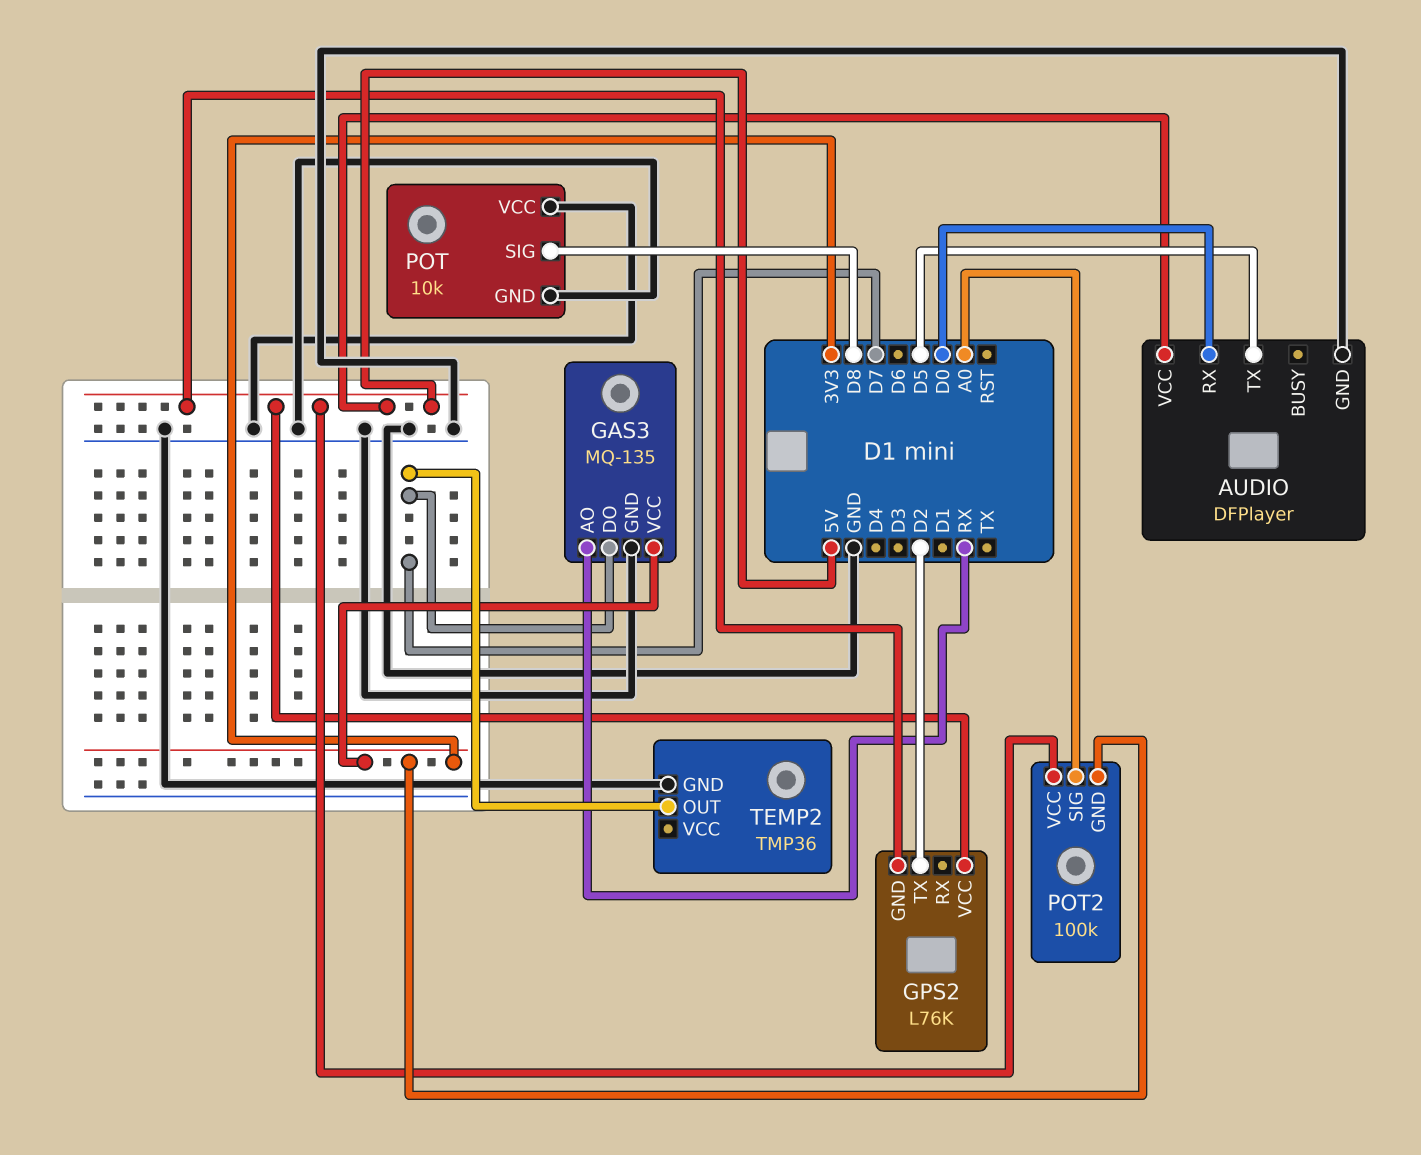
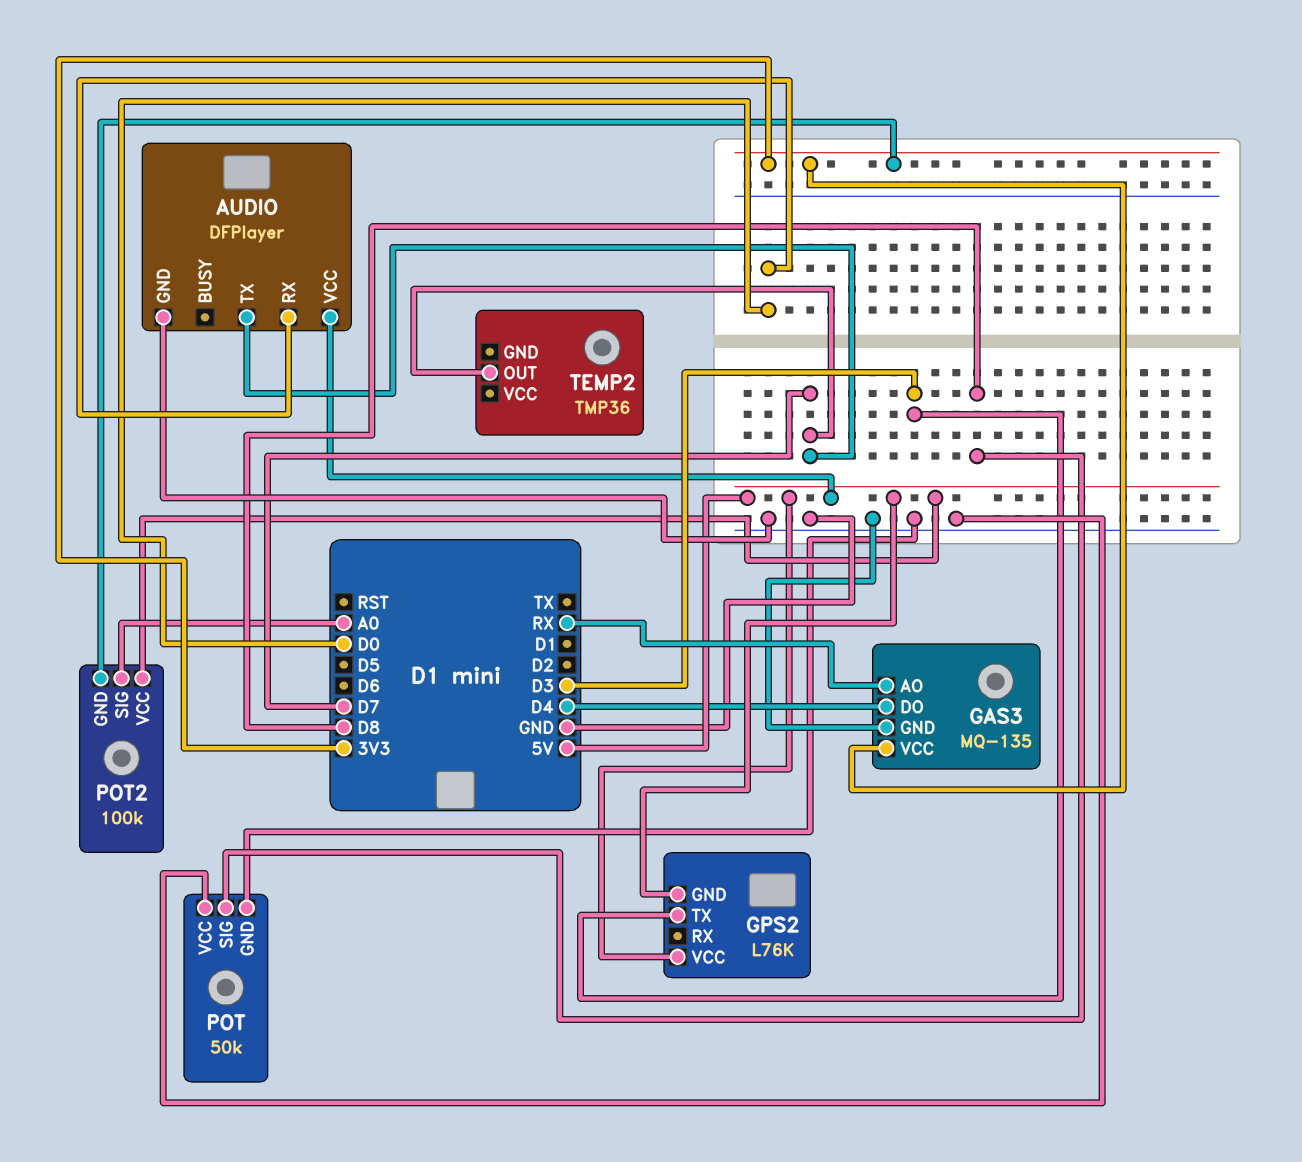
AUDIO pin TX: D5 -> D7
GAS3 pin DO: D7 -> D4
GPS2 pin TX: D2 -> D3
POT: 10k -> 50k
TEMP2 pin GND: GND -> none

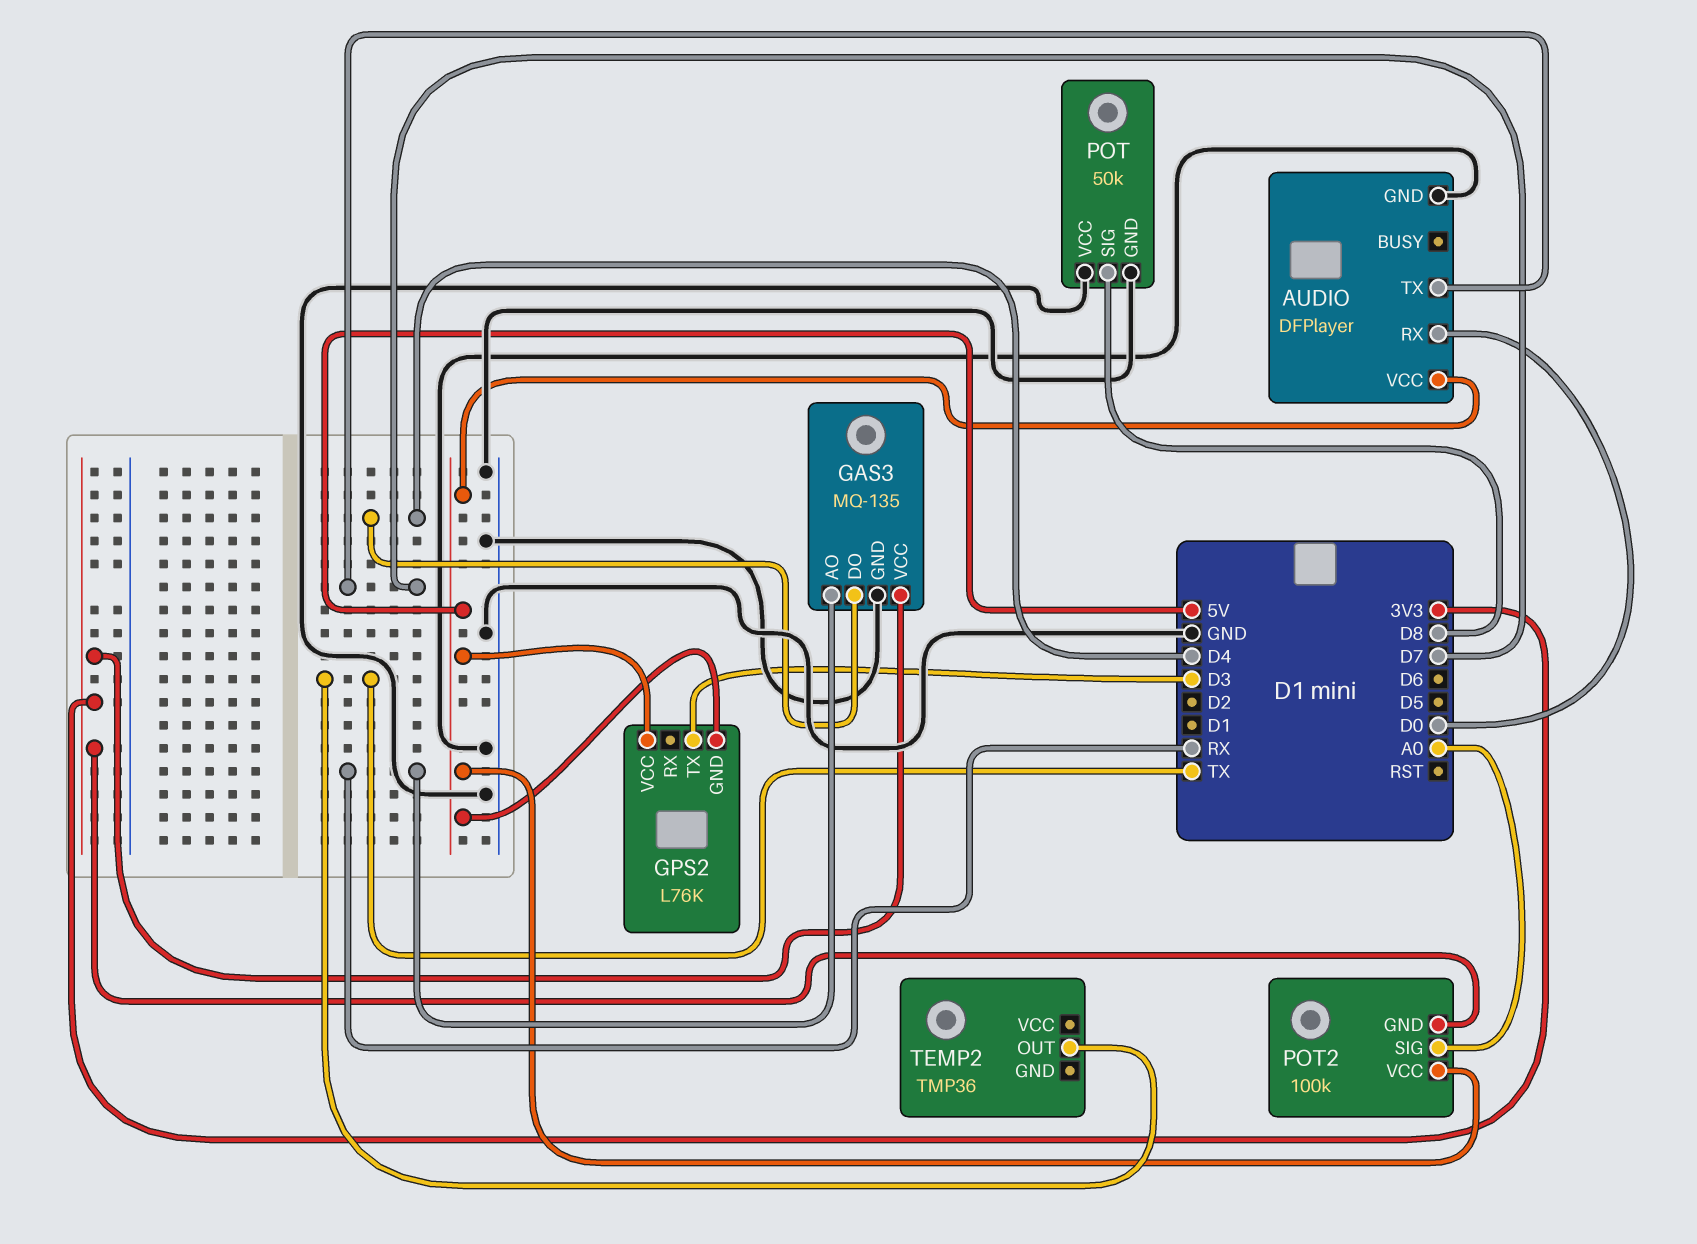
TEMP2 pin OUT: D7 -> TX

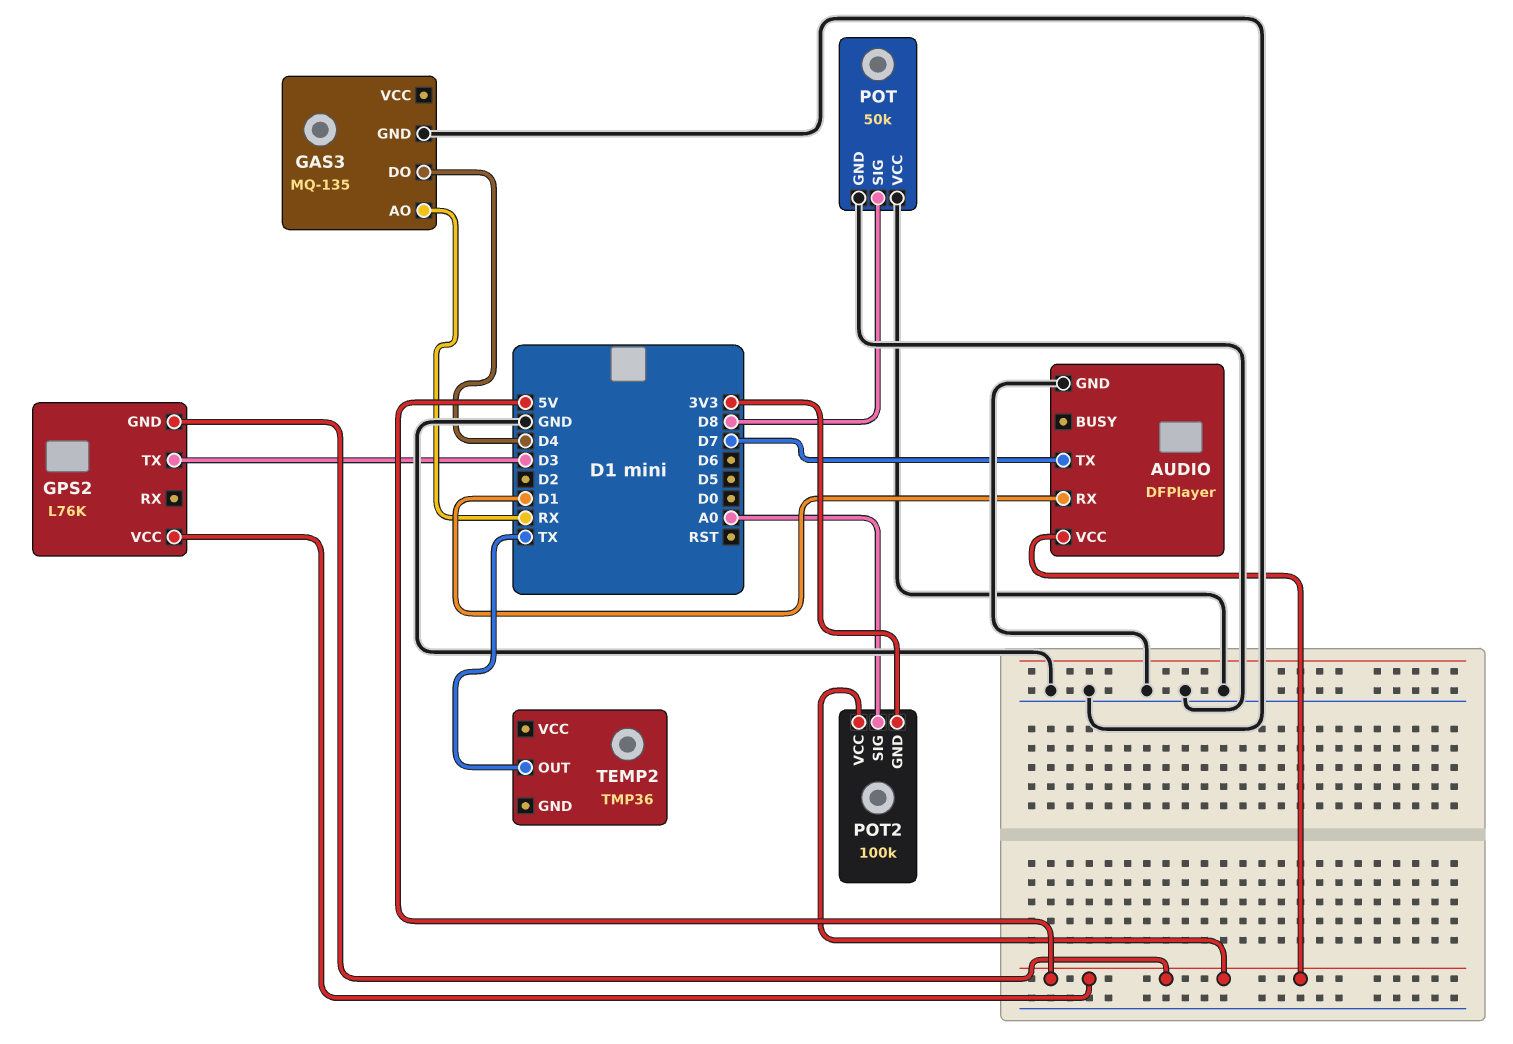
AUDIO pin RX: D0 -> D1
GAS3 pin VCC: 3V3 -> none

